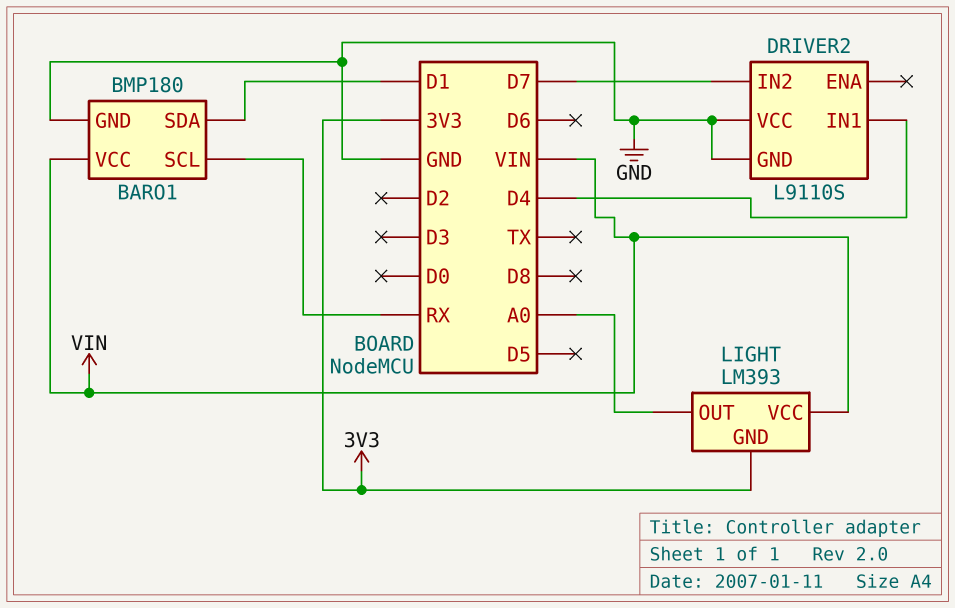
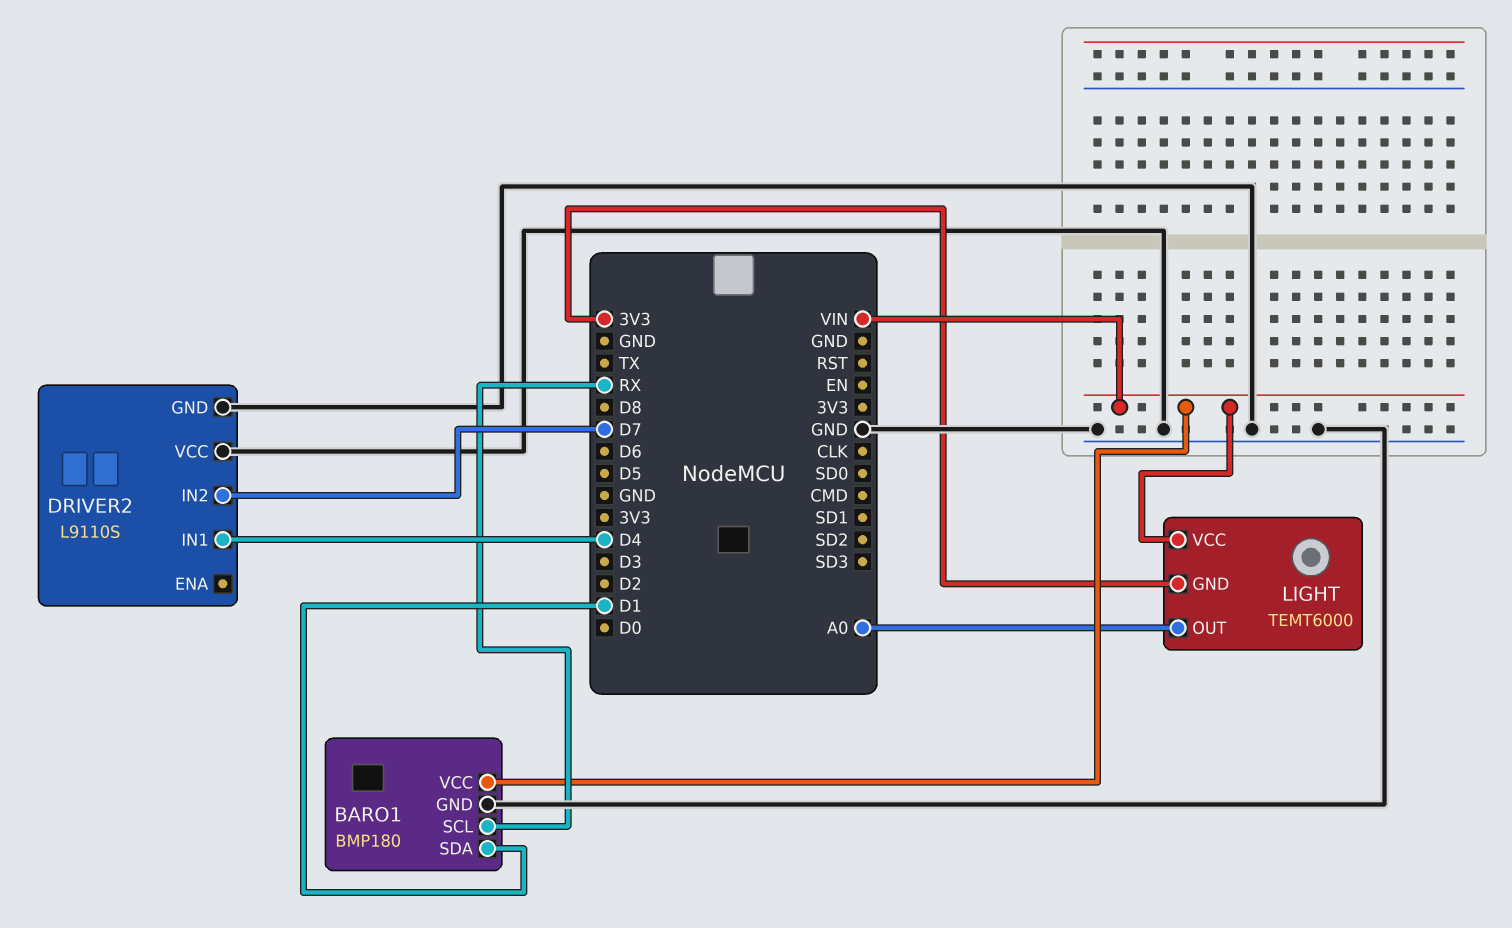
LIGHT: LM393 -> TEMT6000

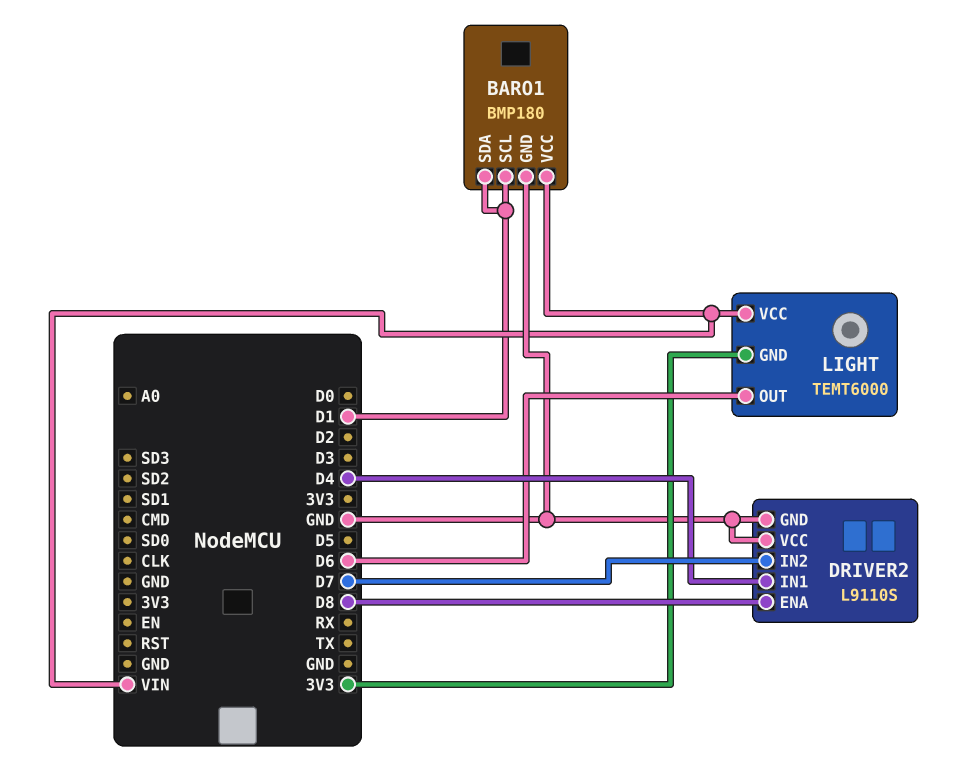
BARO1 pin SCL: RX -> D1
DRIVER2 pin ENA: none -> D8
LIGHT pin OUT: A0 -> D6

